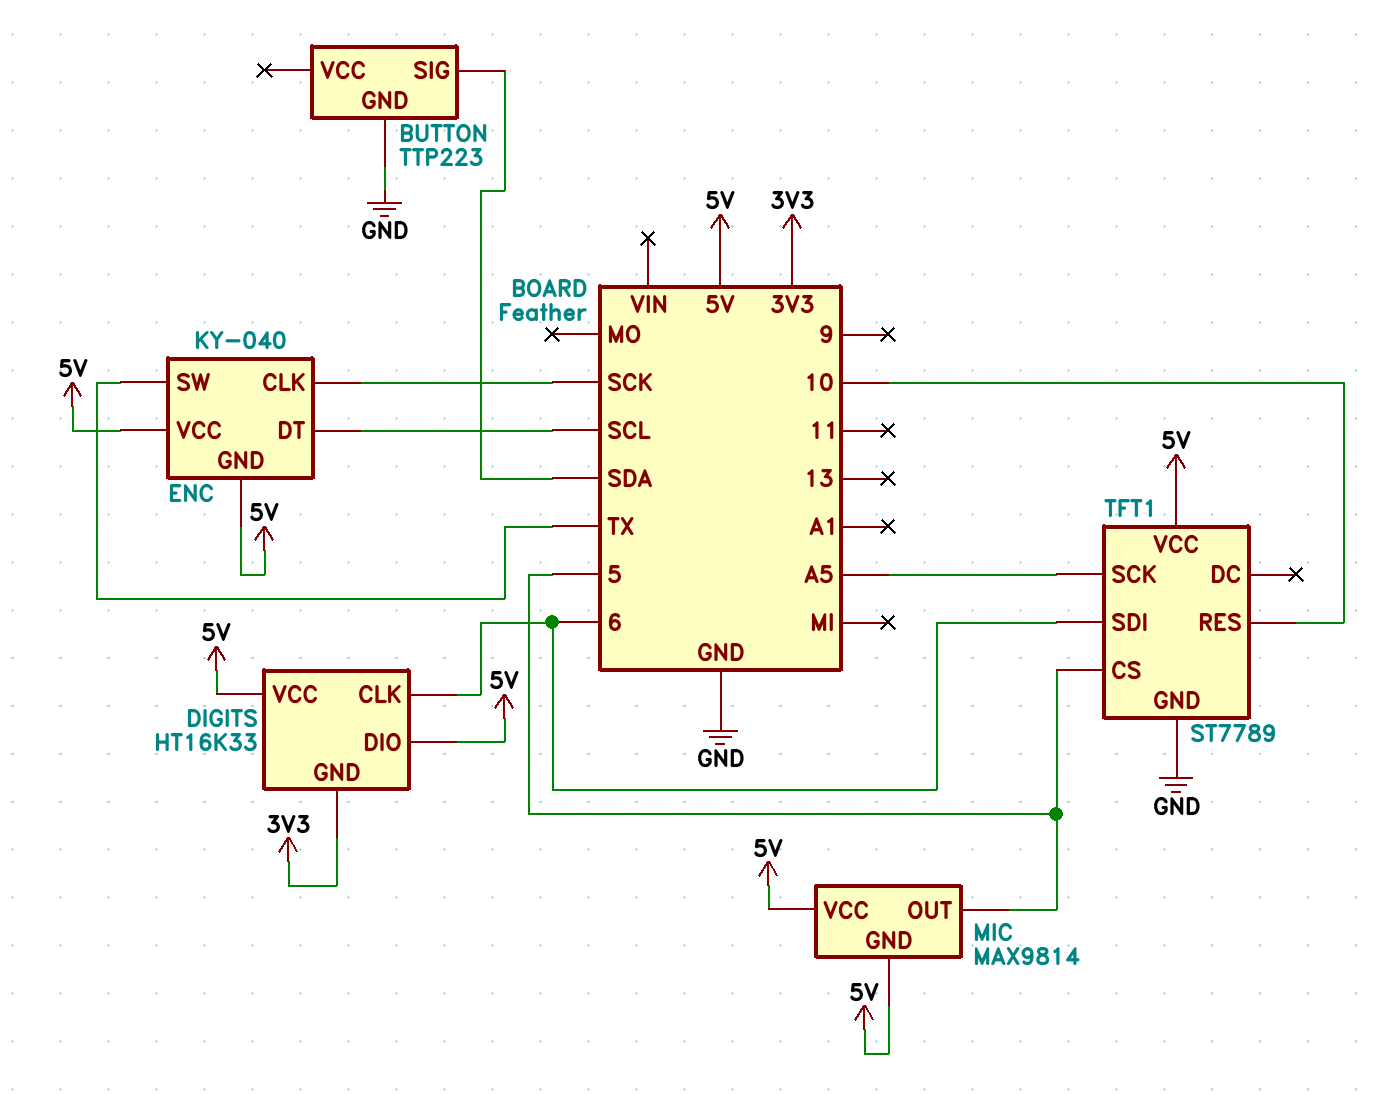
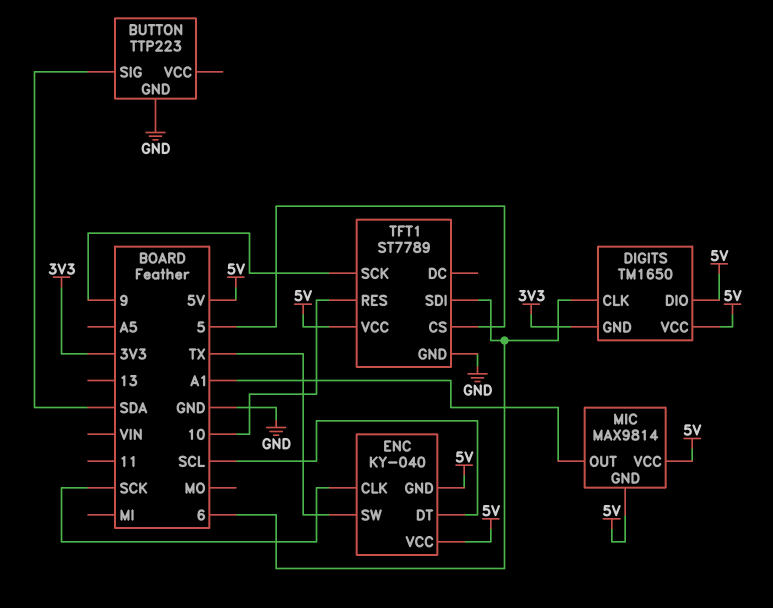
DIGITS: HT16K33 -> TM1650
MIC pin OUT: 5 -> A1
TFT1 pin SCK: A5 -> 9

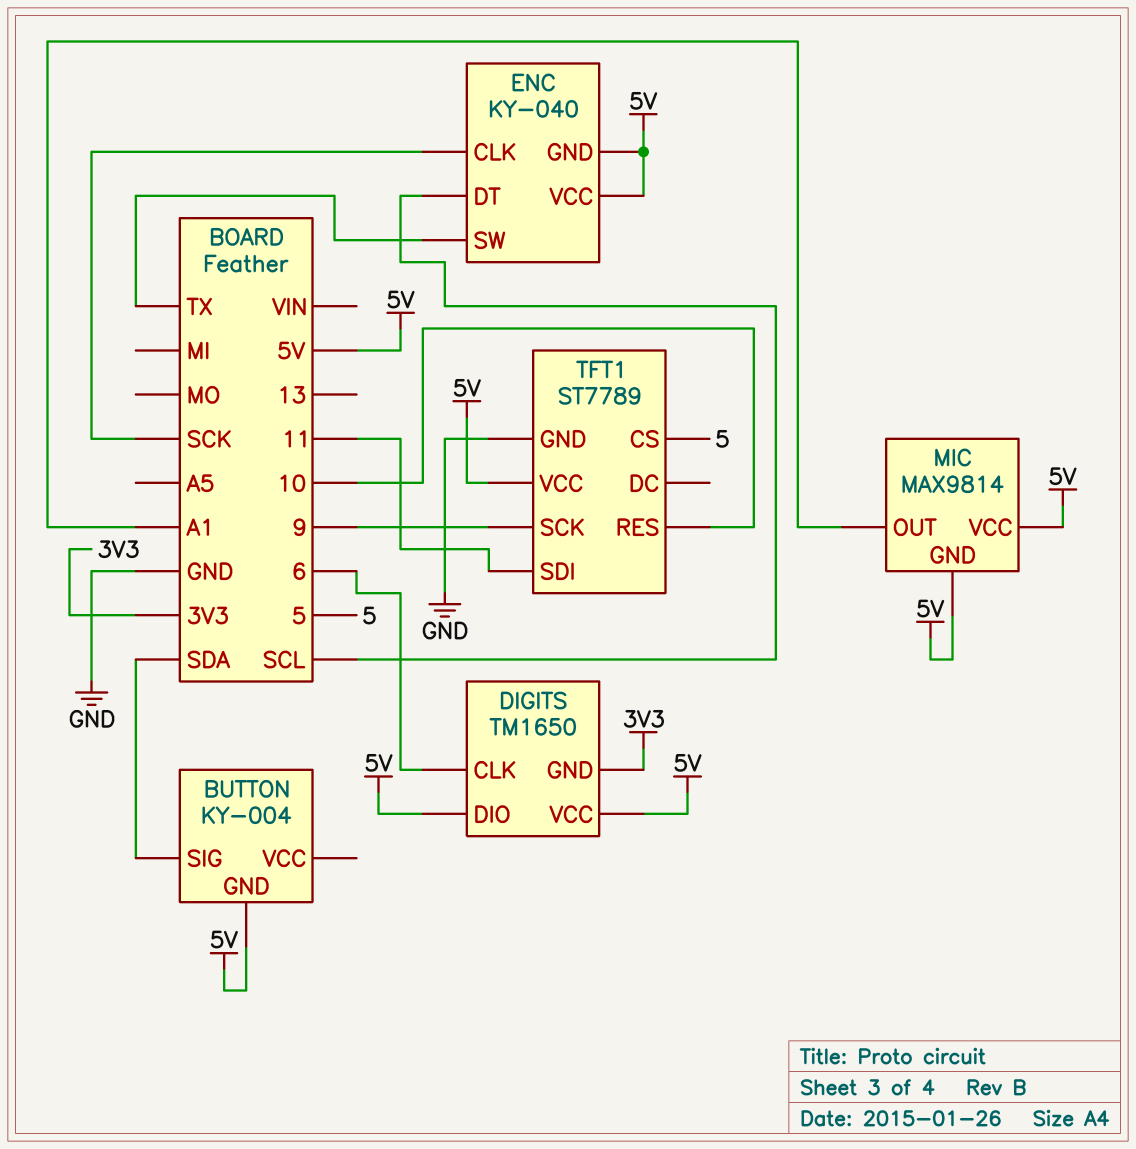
BUTTON: TTP223 -> KY-004
BUTTON pin GND: GND -> 5V
TFT1 pin SDI: 6 -> 11

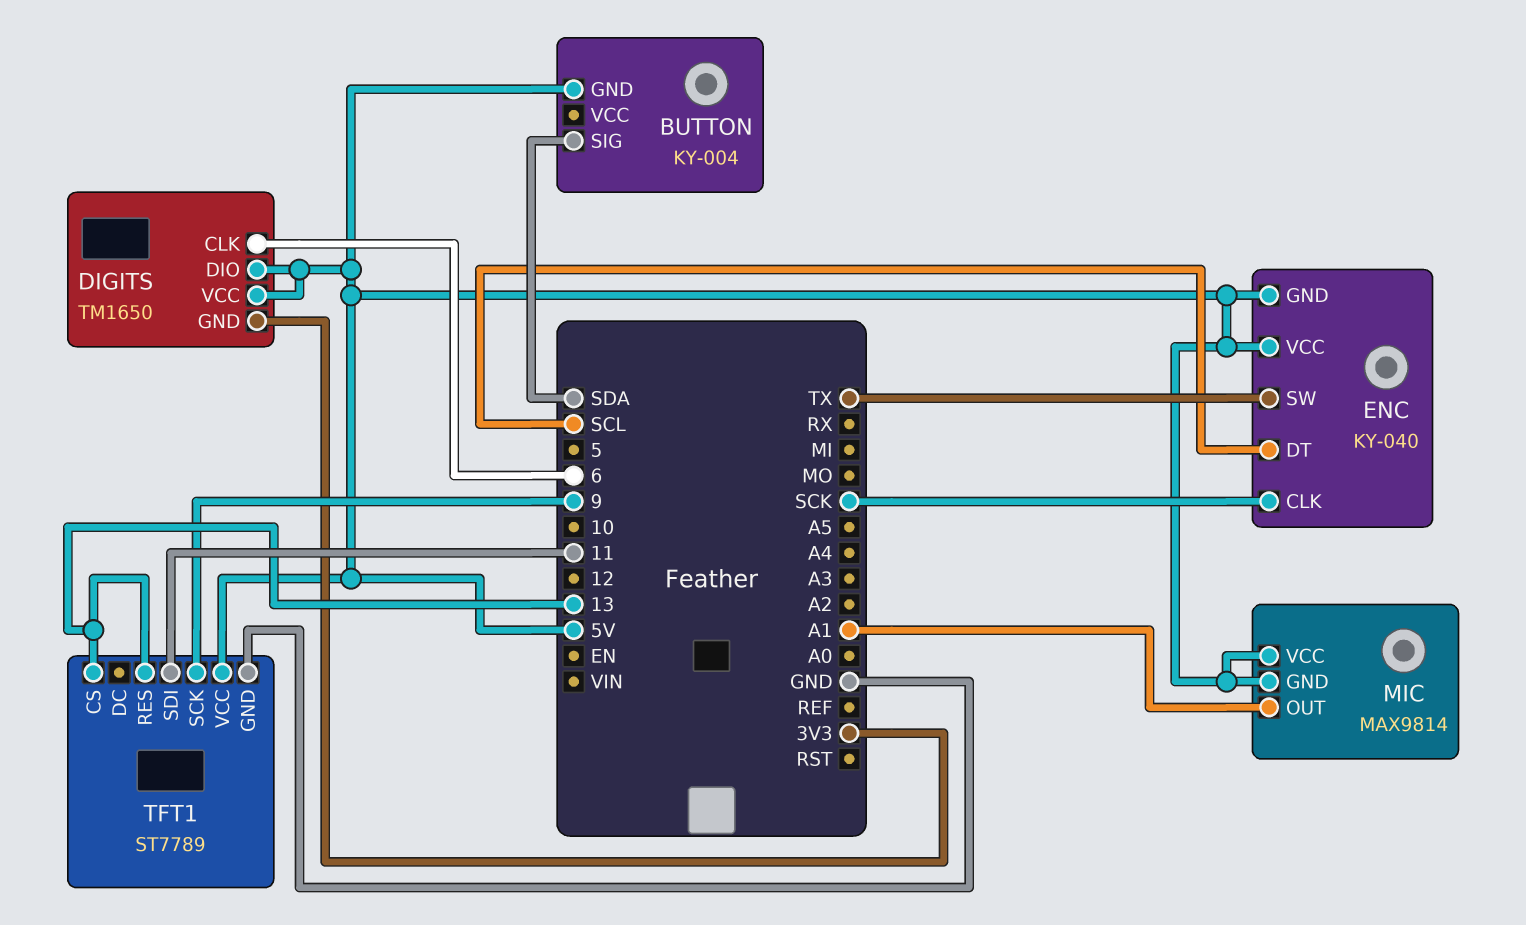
TFT1 pin CS: 5 -> 13
TFT1 pin RES: 10 -> 13

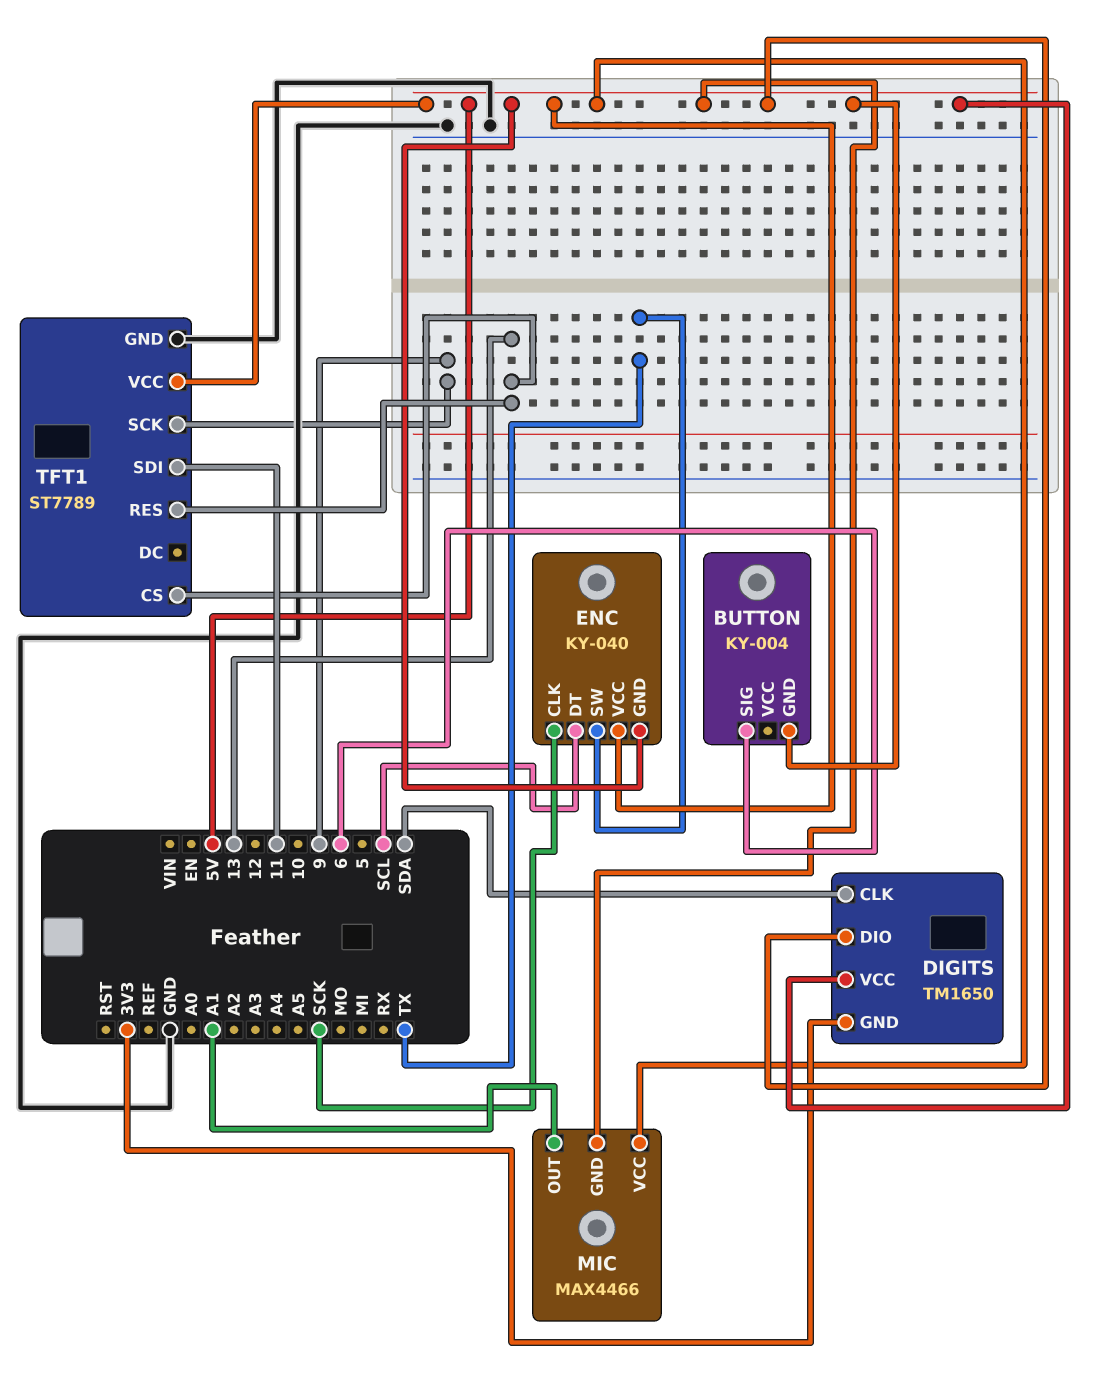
BUTTON pin SIG: SDA -> 6
DIGITS pin CLK: 6 -> SDA
MIC: MAX9814 -> MAX4466

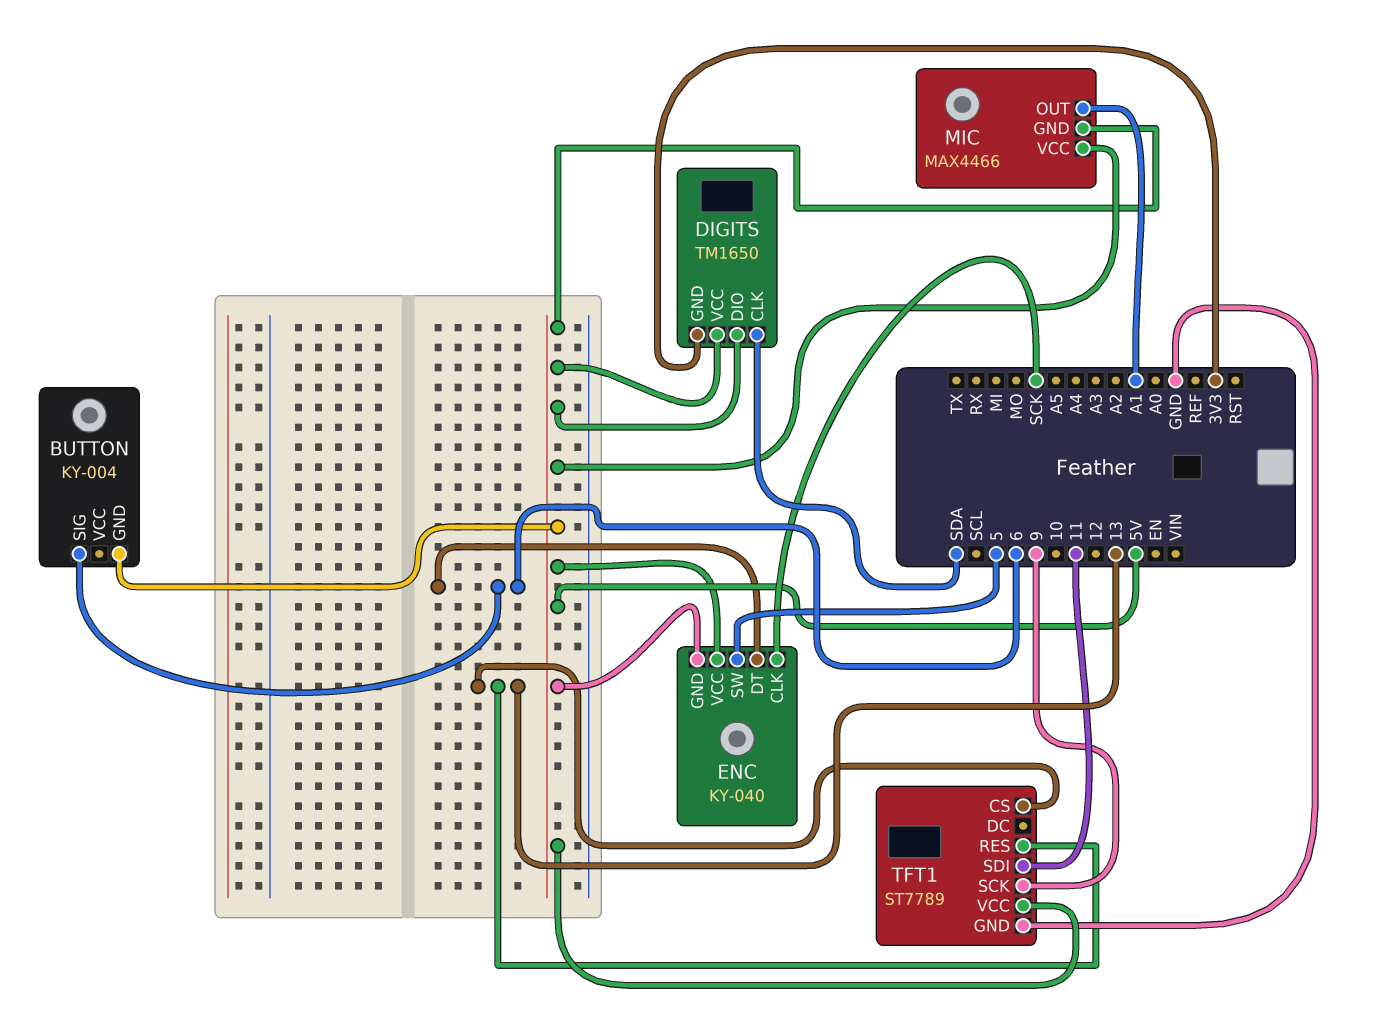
ENC pin DT: SCL -> 6
ENC pin SW: TX -> 5

